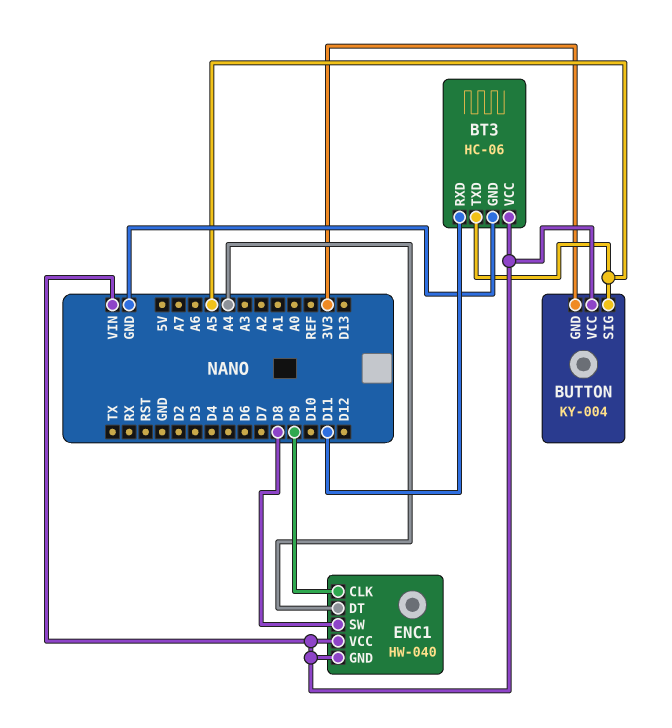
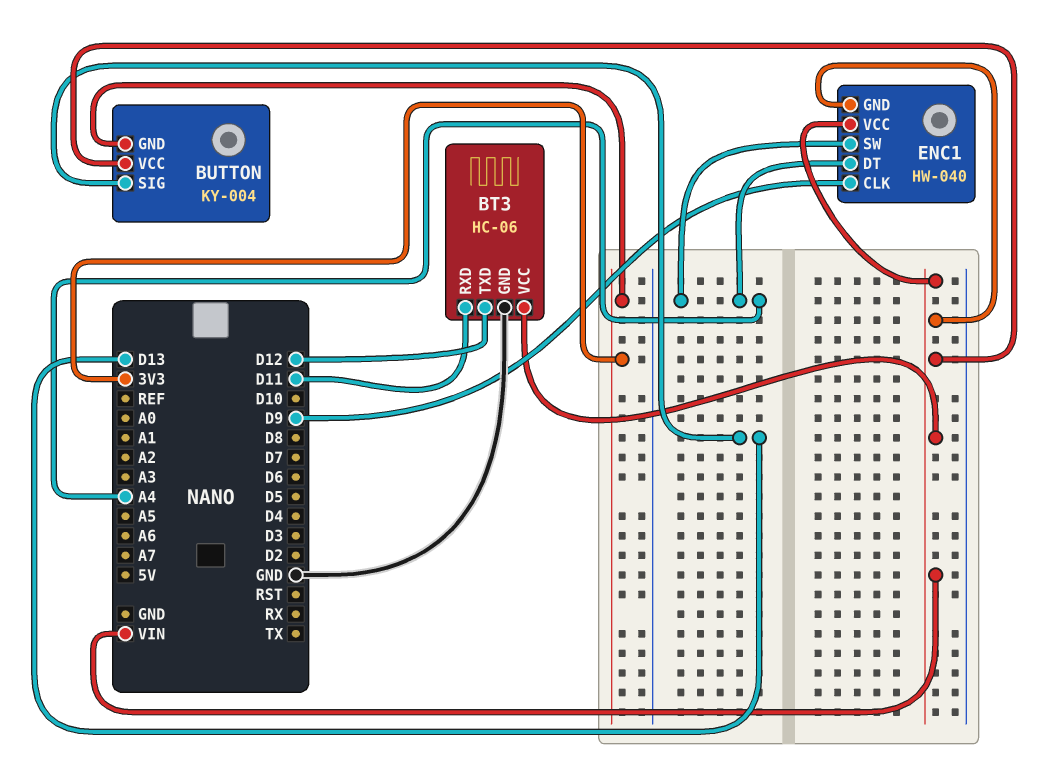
BT3 pin TXD: A5 -> D12
BUTTON pin SIG: A5 -> D13
ENC1 pin SW: D8 -> A4

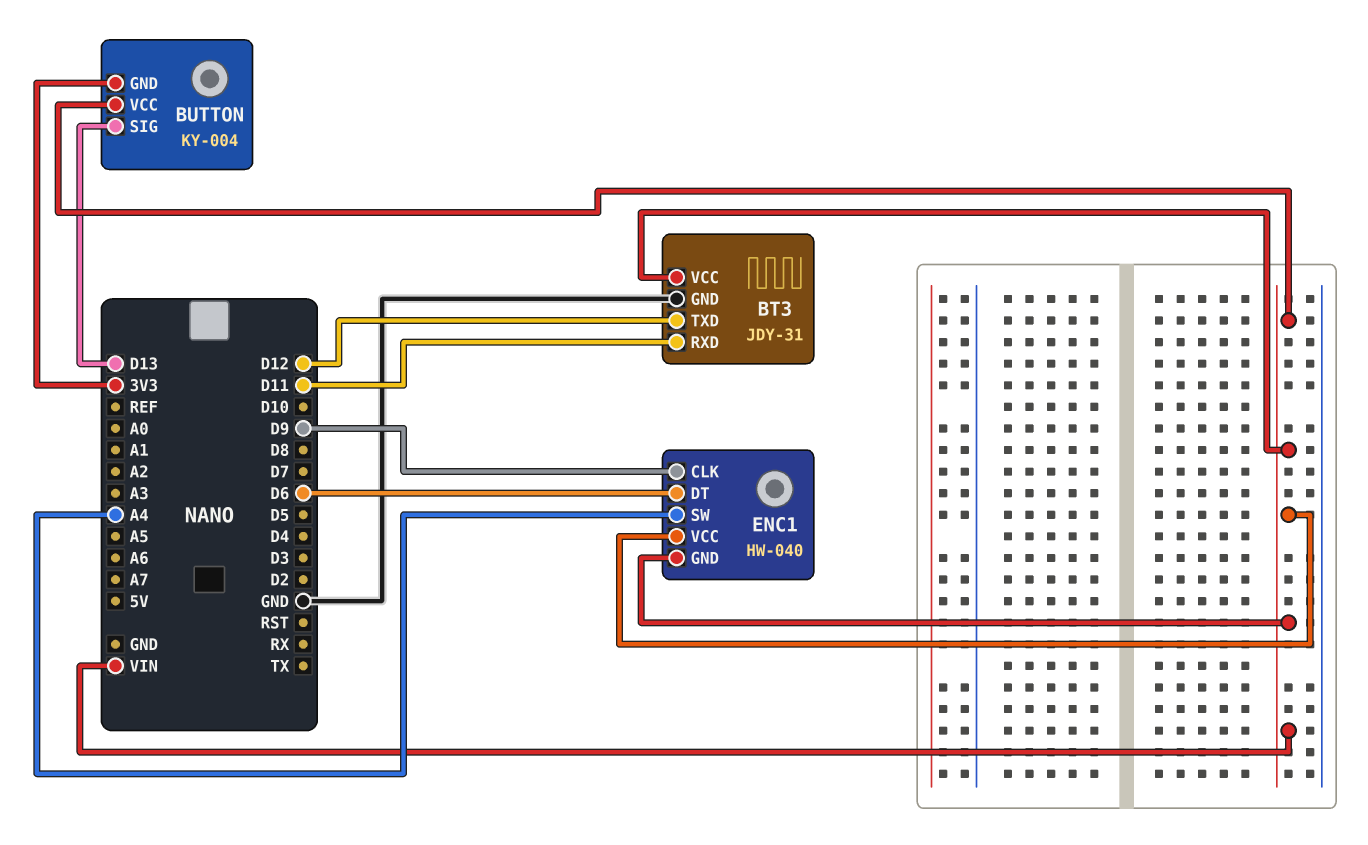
BT3: HC-06 -> JDY-31
ENC1 pin DT: A4 -> D6

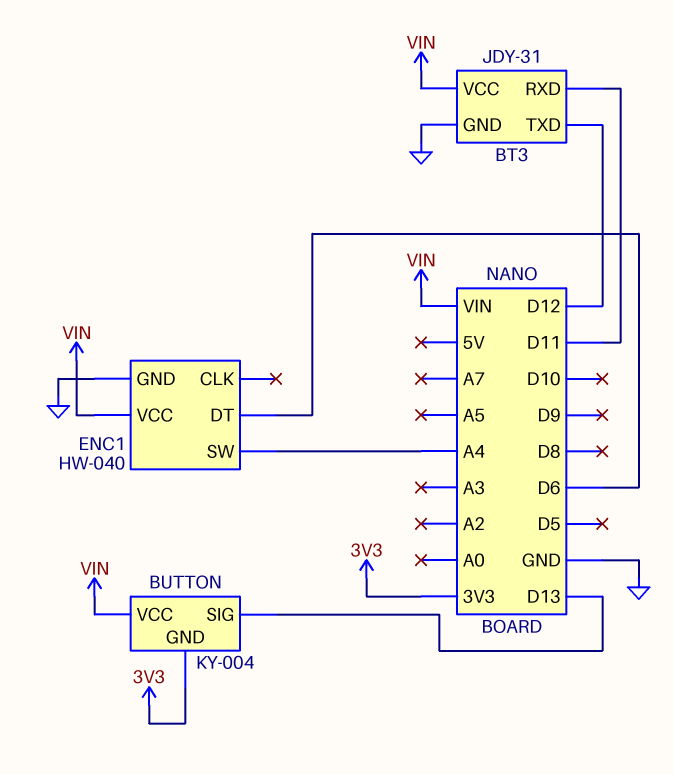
ENC1 pin CLK: D9 -> none
ENC1 pin GND: VIN -> GND

